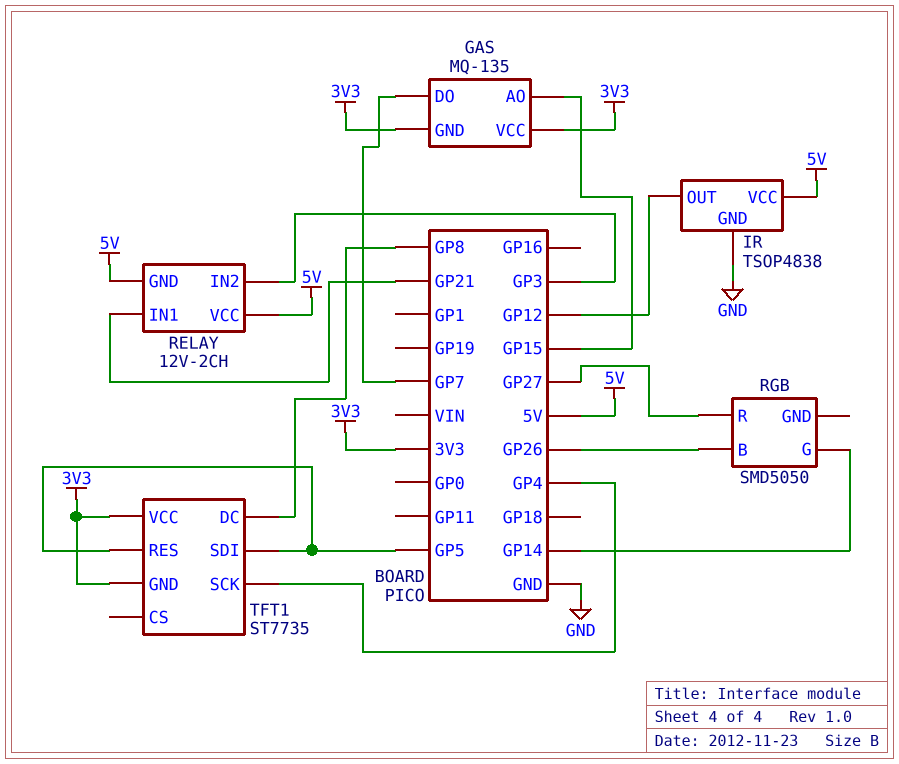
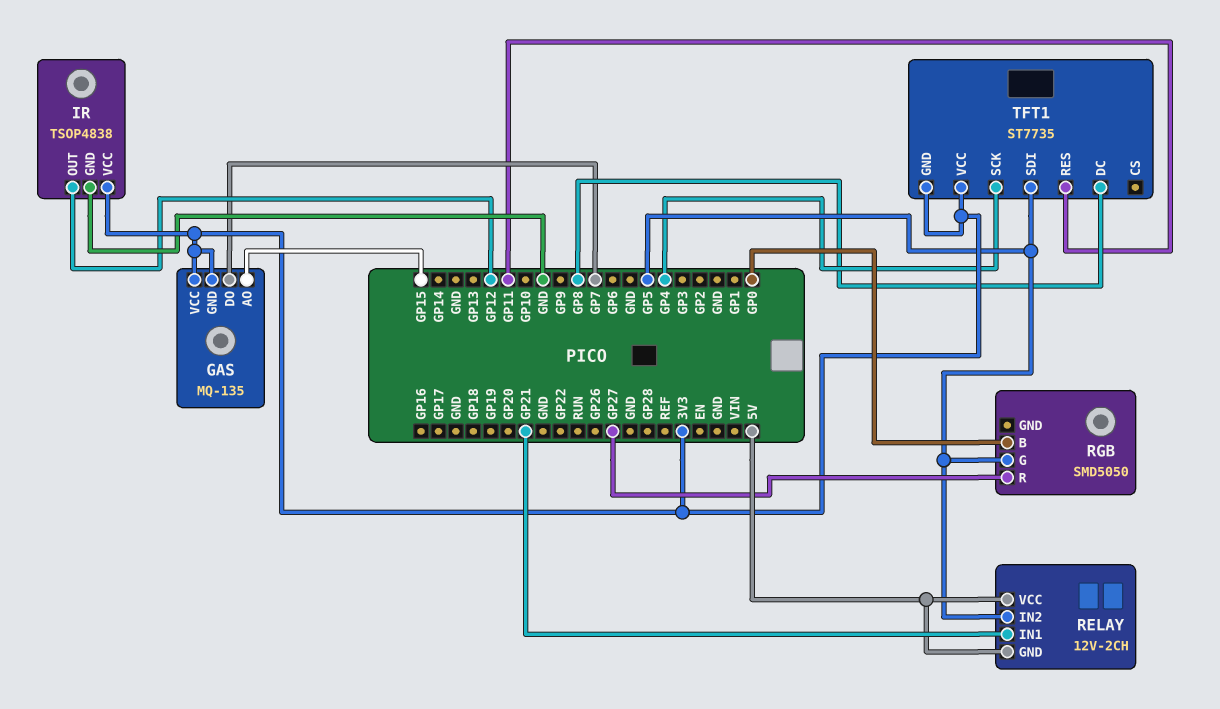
IR pin VCC: 5V -> 3V3
RELAY pin IN2: GP3 -> GP5
RGB pin B: GP26 -> GP0
RGB pin G: GP14 -> GP5
TFT1 pin RES: GP5 -> GP11

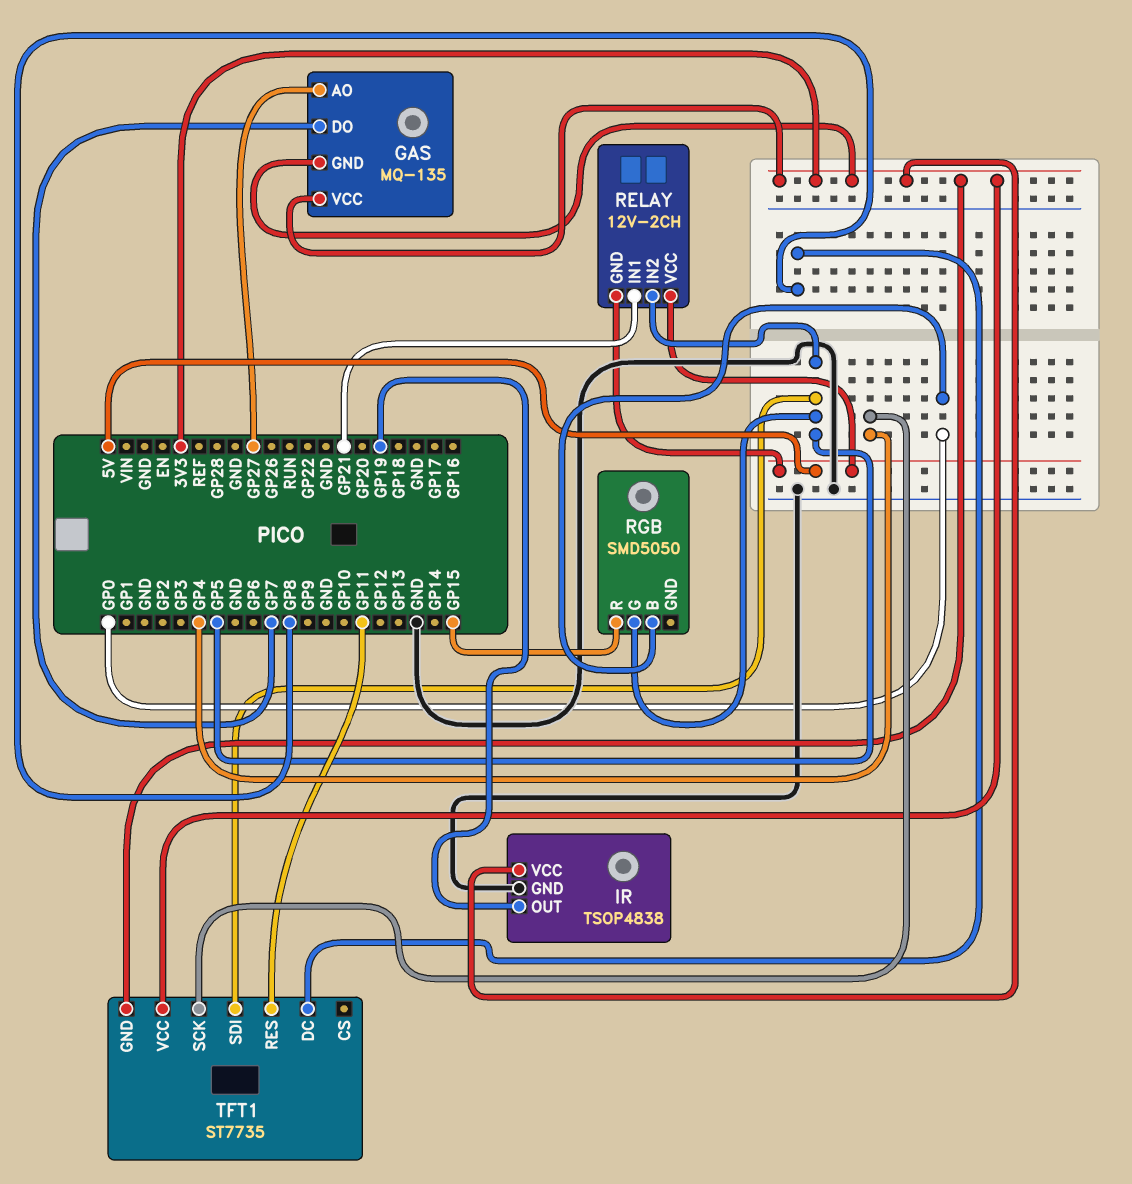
GAS pin AO: GP15 -> GP27
IR pin OUT: GP12 -> GP19
RGB pin R: GP27 -> GP15

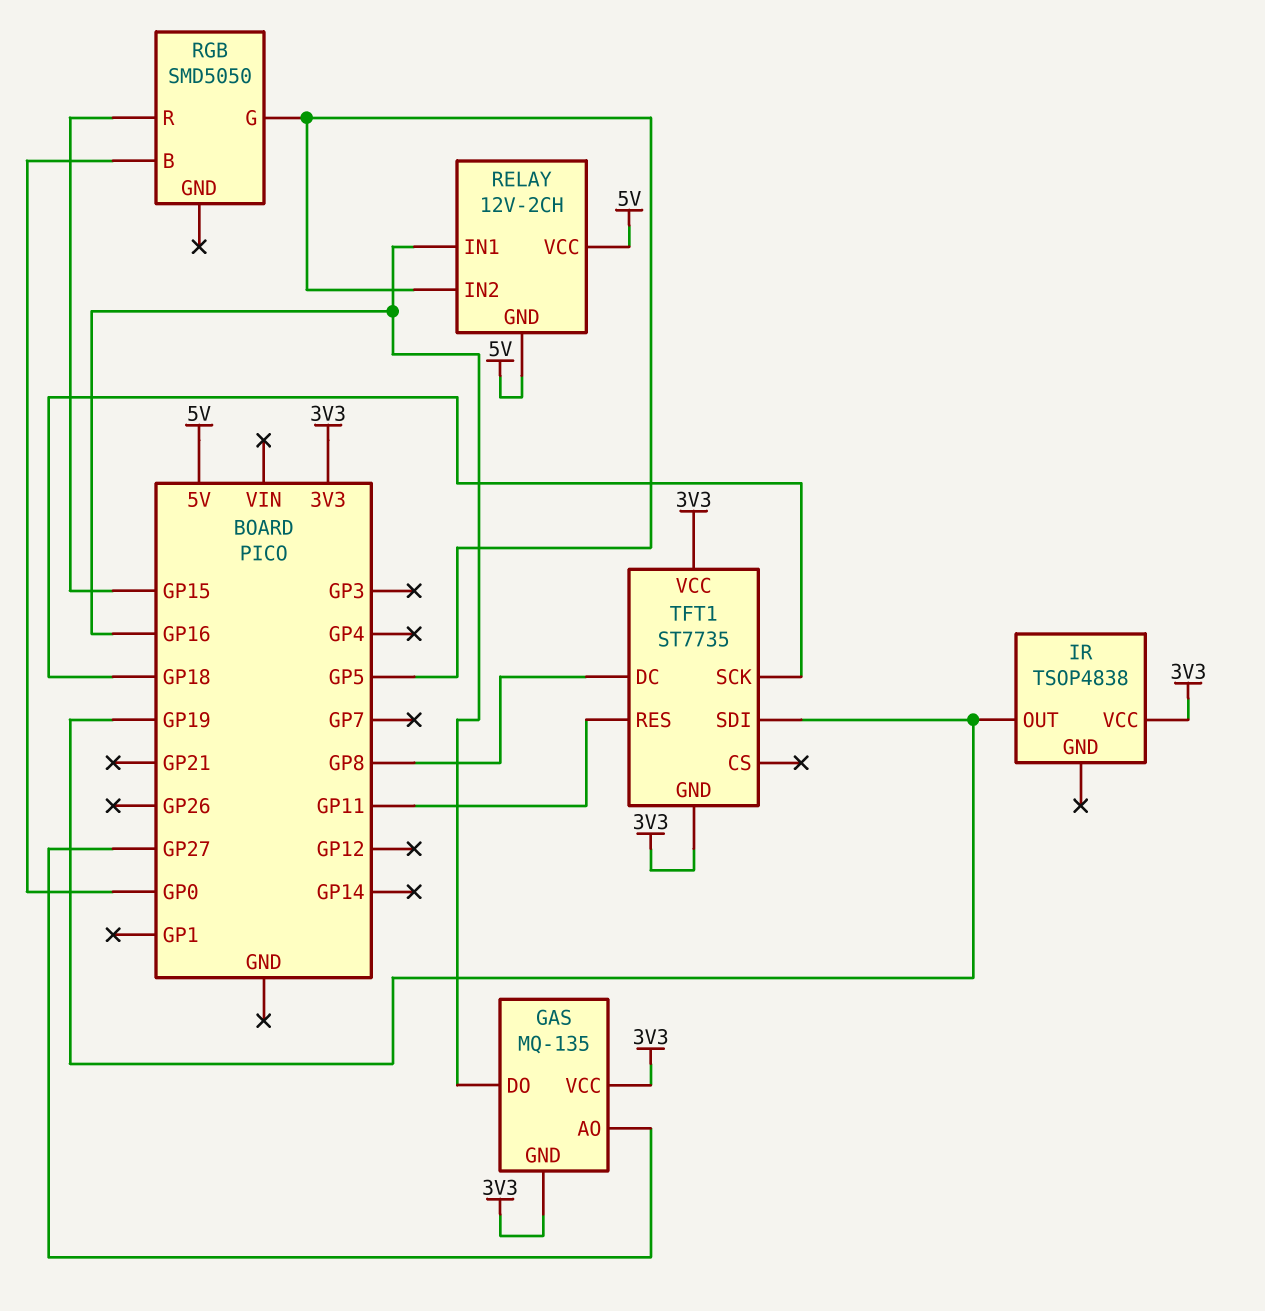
GAS pin DO: GP7 -> GP16
IR pin GND: GND -> none
RELAY pin IN1: GP21 -> GP16
TFT1 pin SCK: GP4 -> GP18
TFT1 pin SDI: GP5 -> GP19

